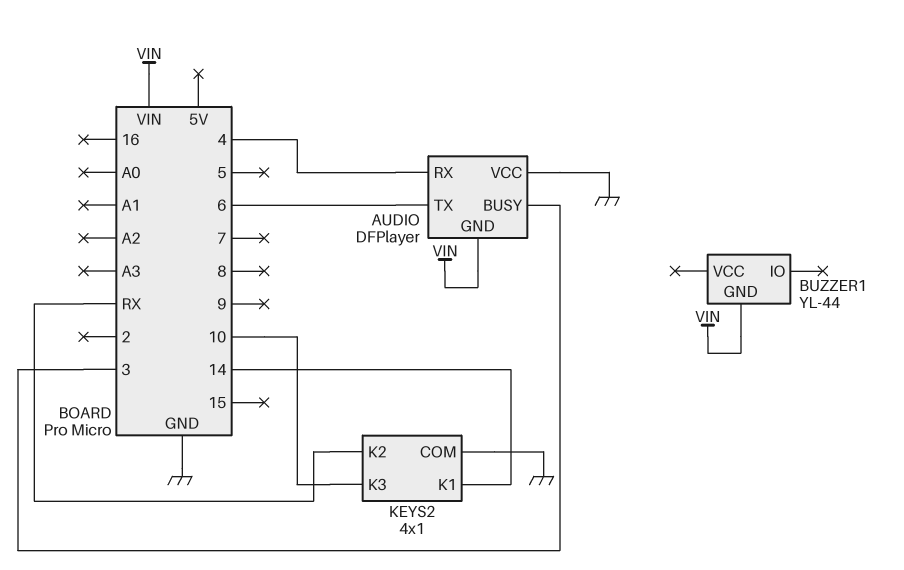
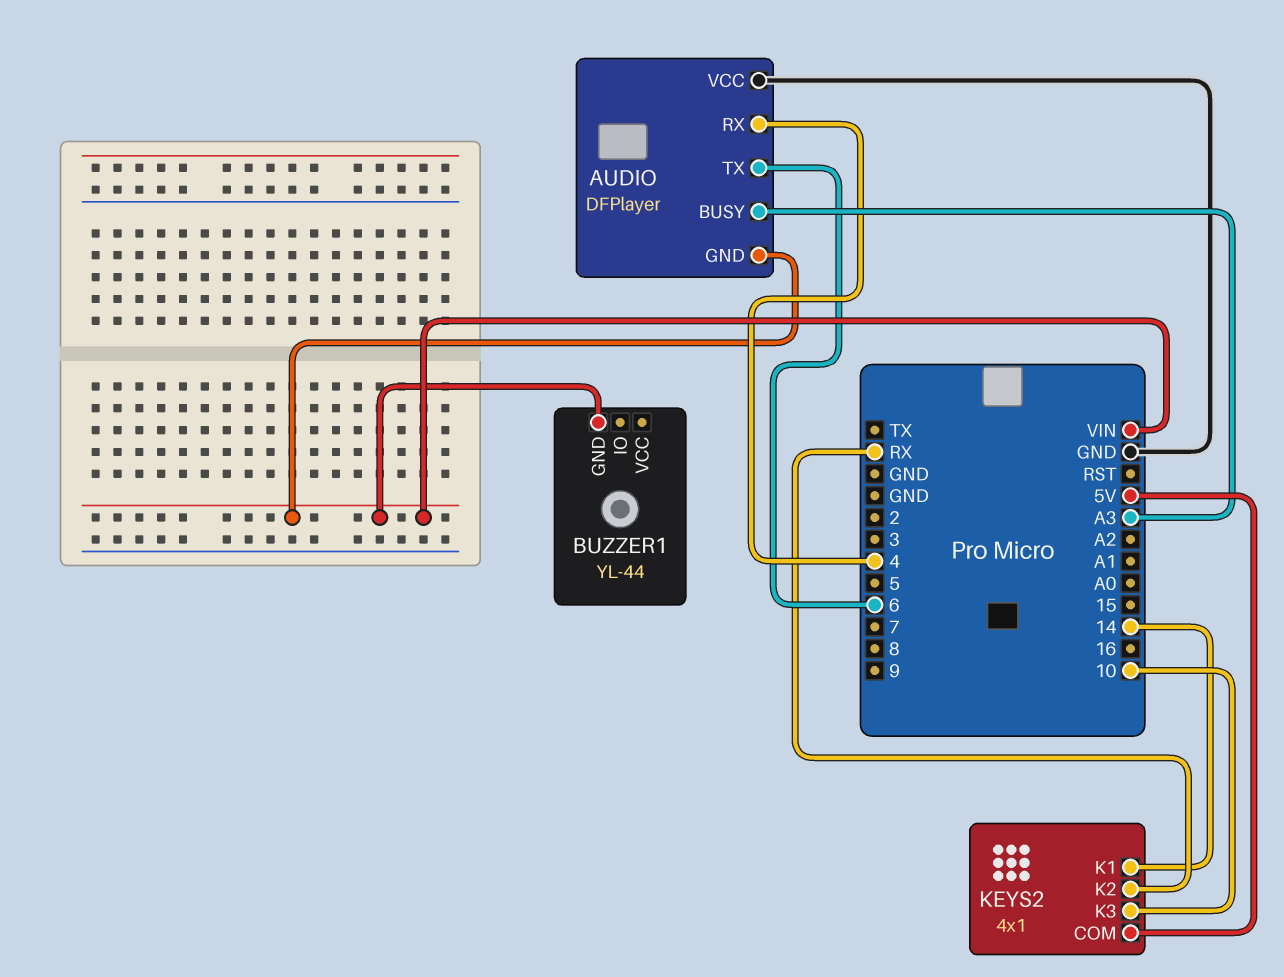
AUDIO pin BUSY: 3 -> A3
KEYS2 pin COM: GND -> 5V

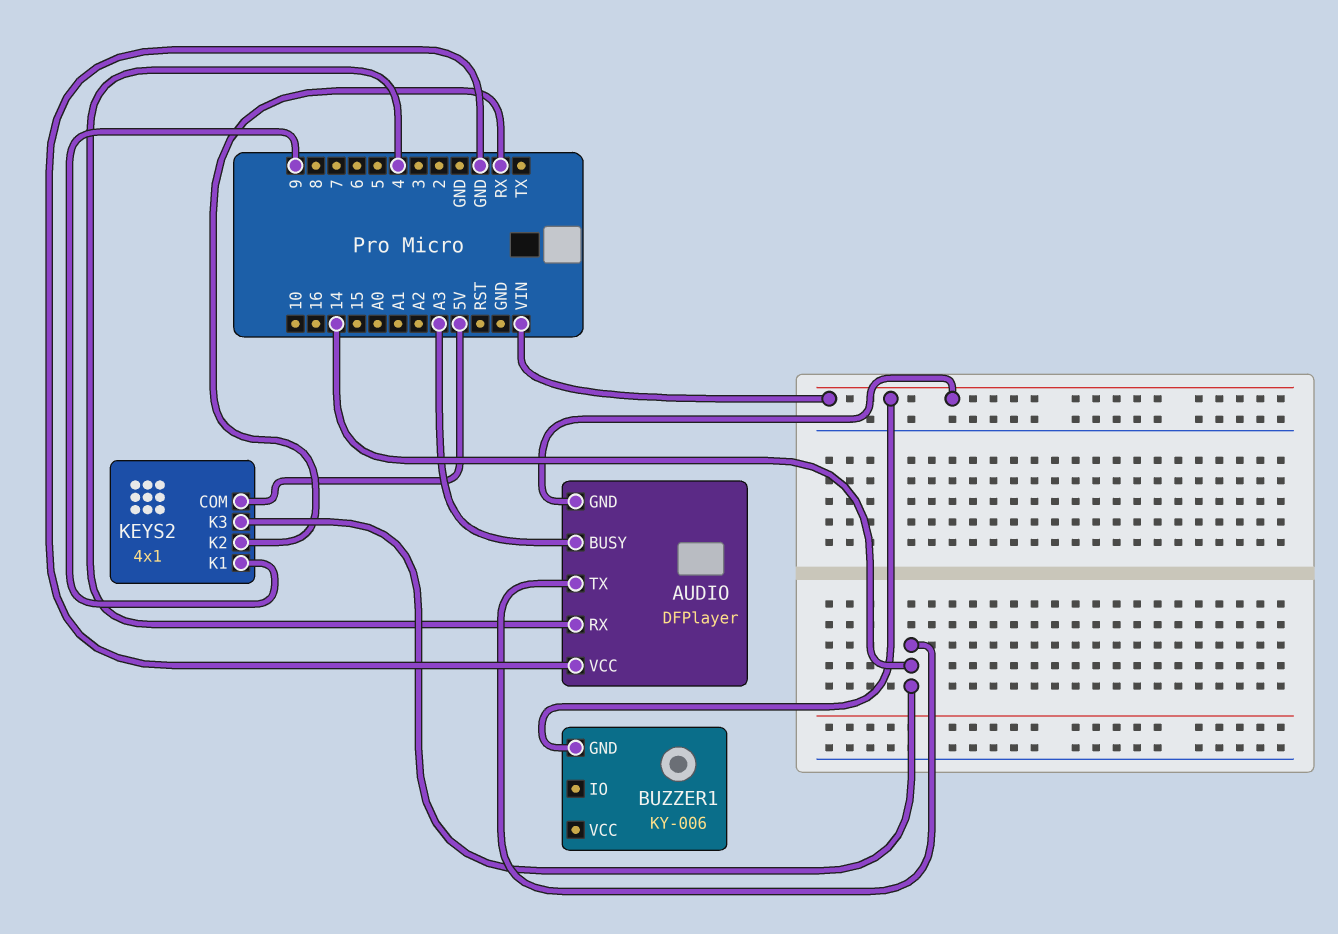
AUDIO pin TX: 6 -> 14
BUZZER1: YL-44 -> KY-006
KEYS2 pin K1: 14 -> 9
KEYS2 pin K3: 10 -> 14

